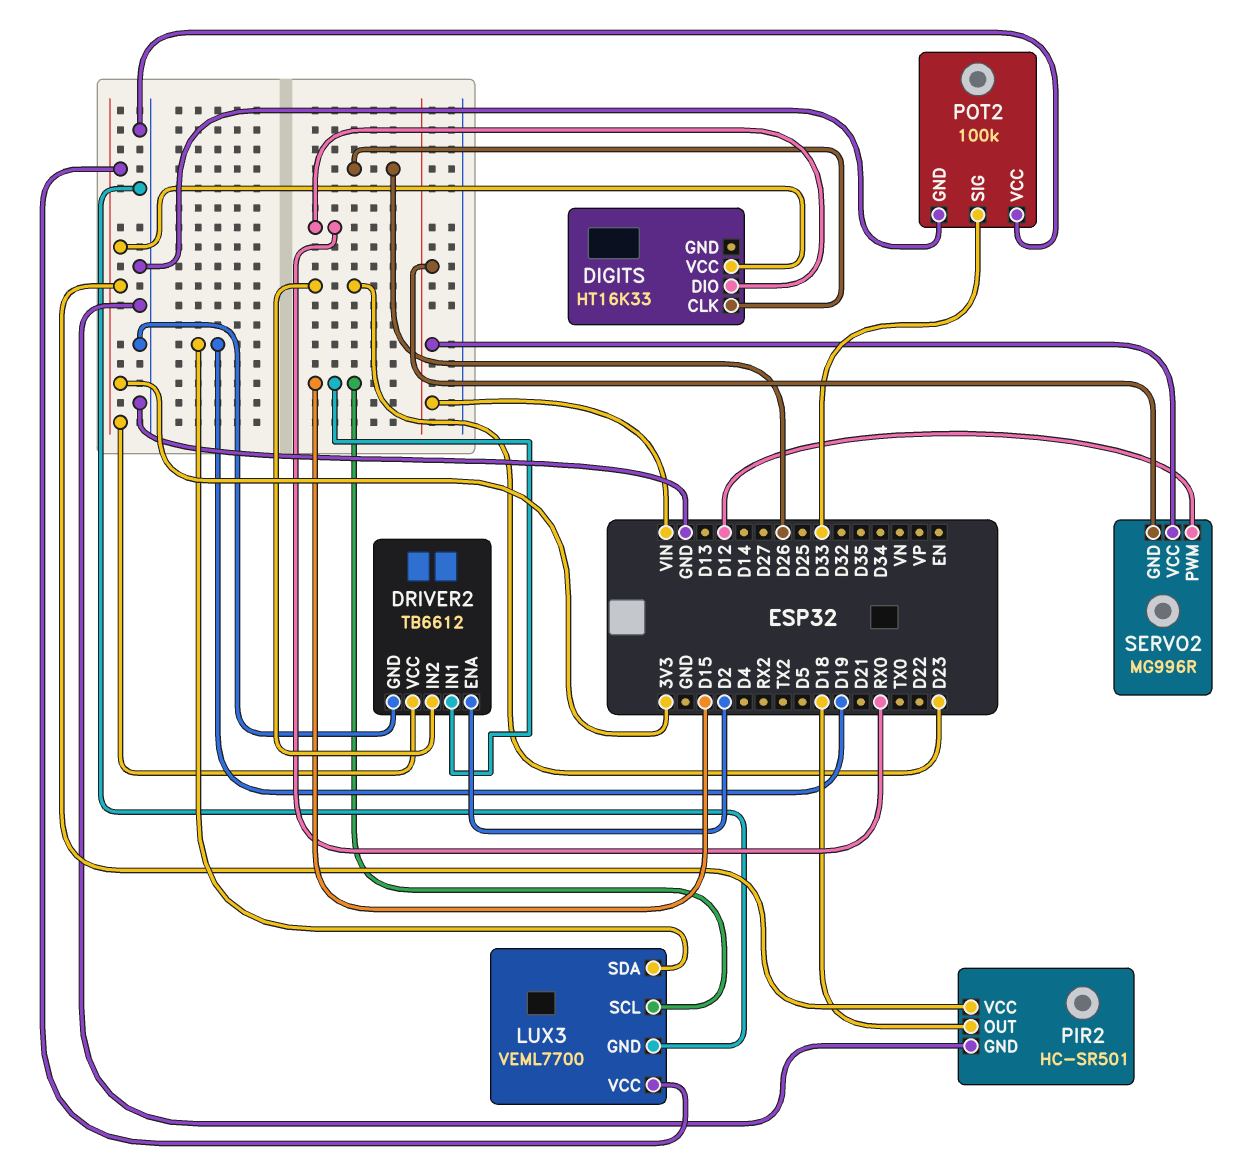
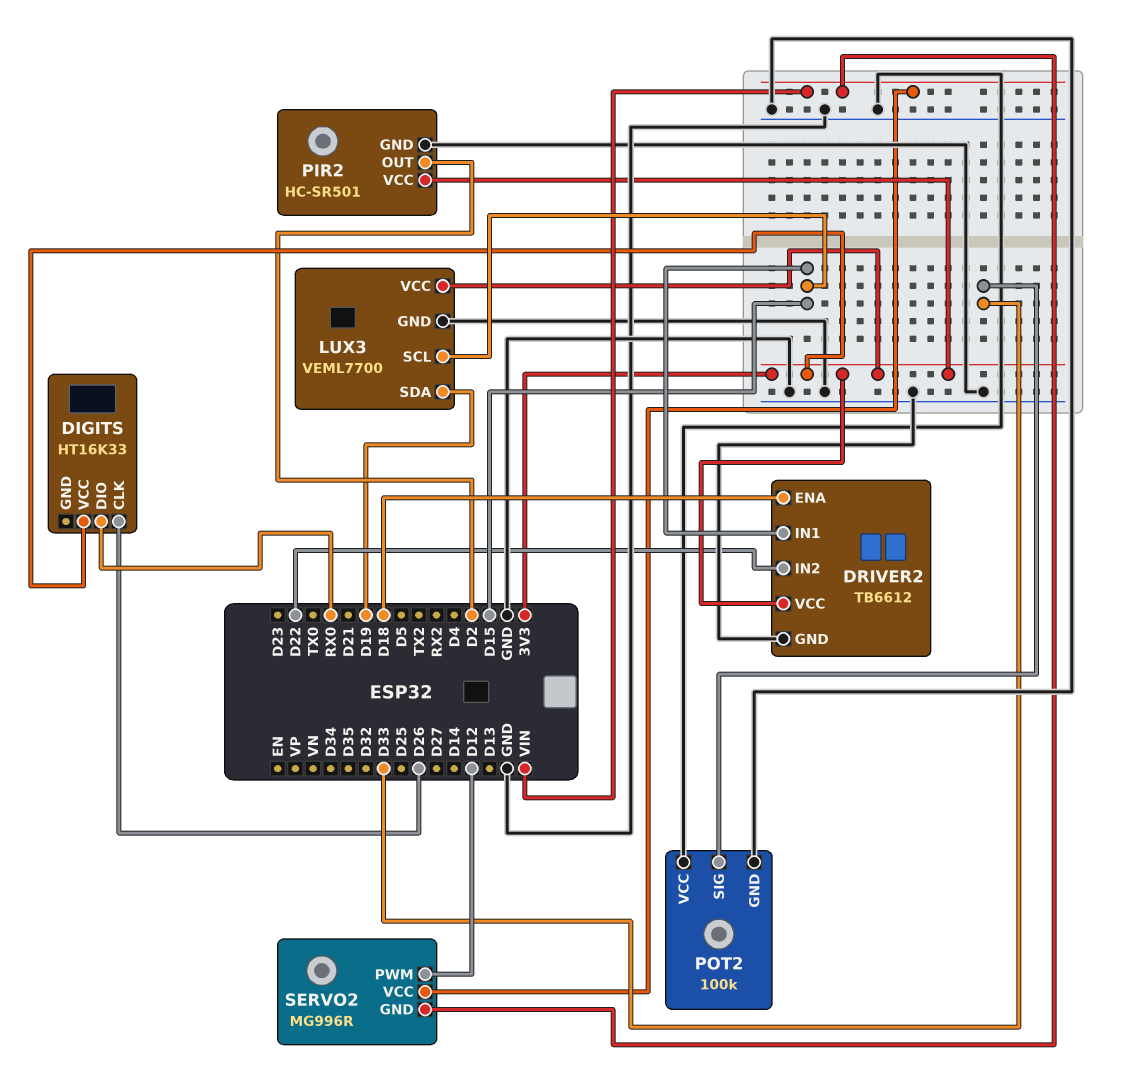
DRIVER2 pin ENA: D2 -> D18
DRIVER2 pin IN2: D23 -> D22
PIR2 pin OUT: D18 -> D2

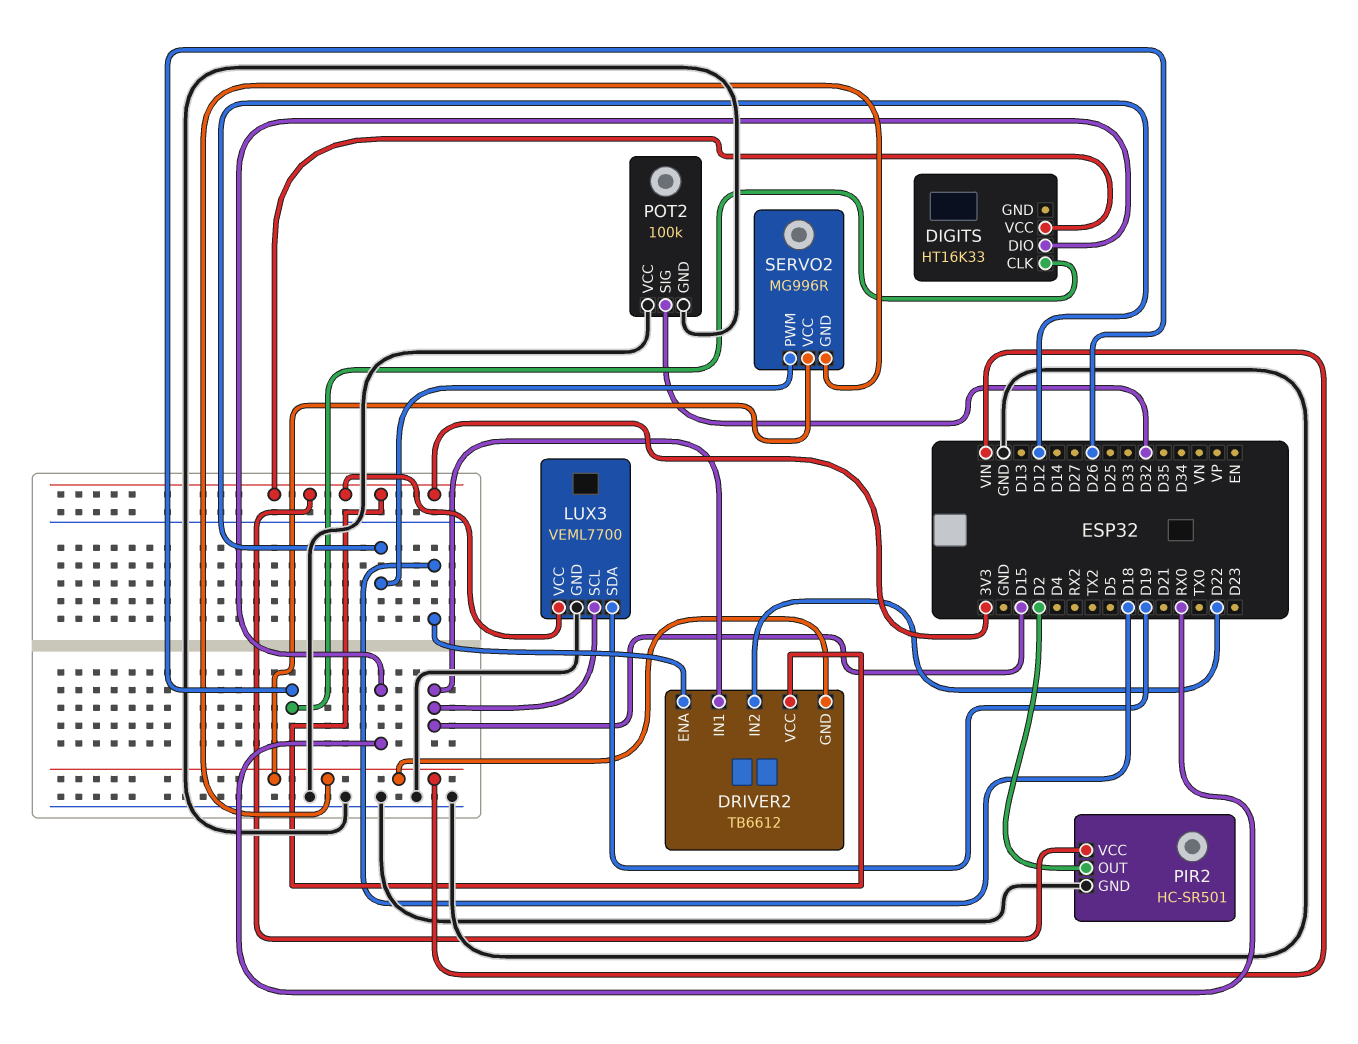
DRIVER2 pin GND: GND -> VIN
POT2 pin SIG: D33 -> D32

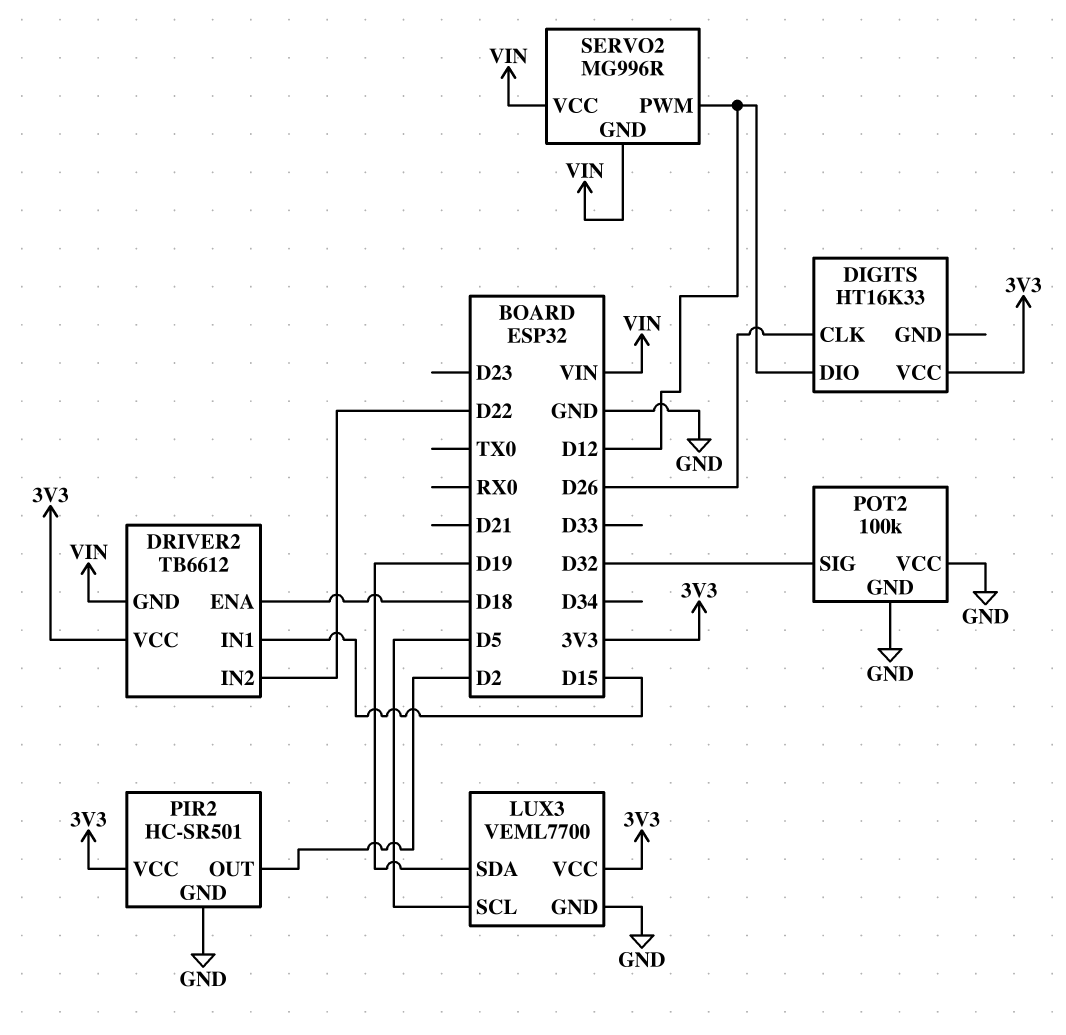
DIGITS pin DIO: RX0 -> D12
LUX3 pin SCL: D15 -> D5

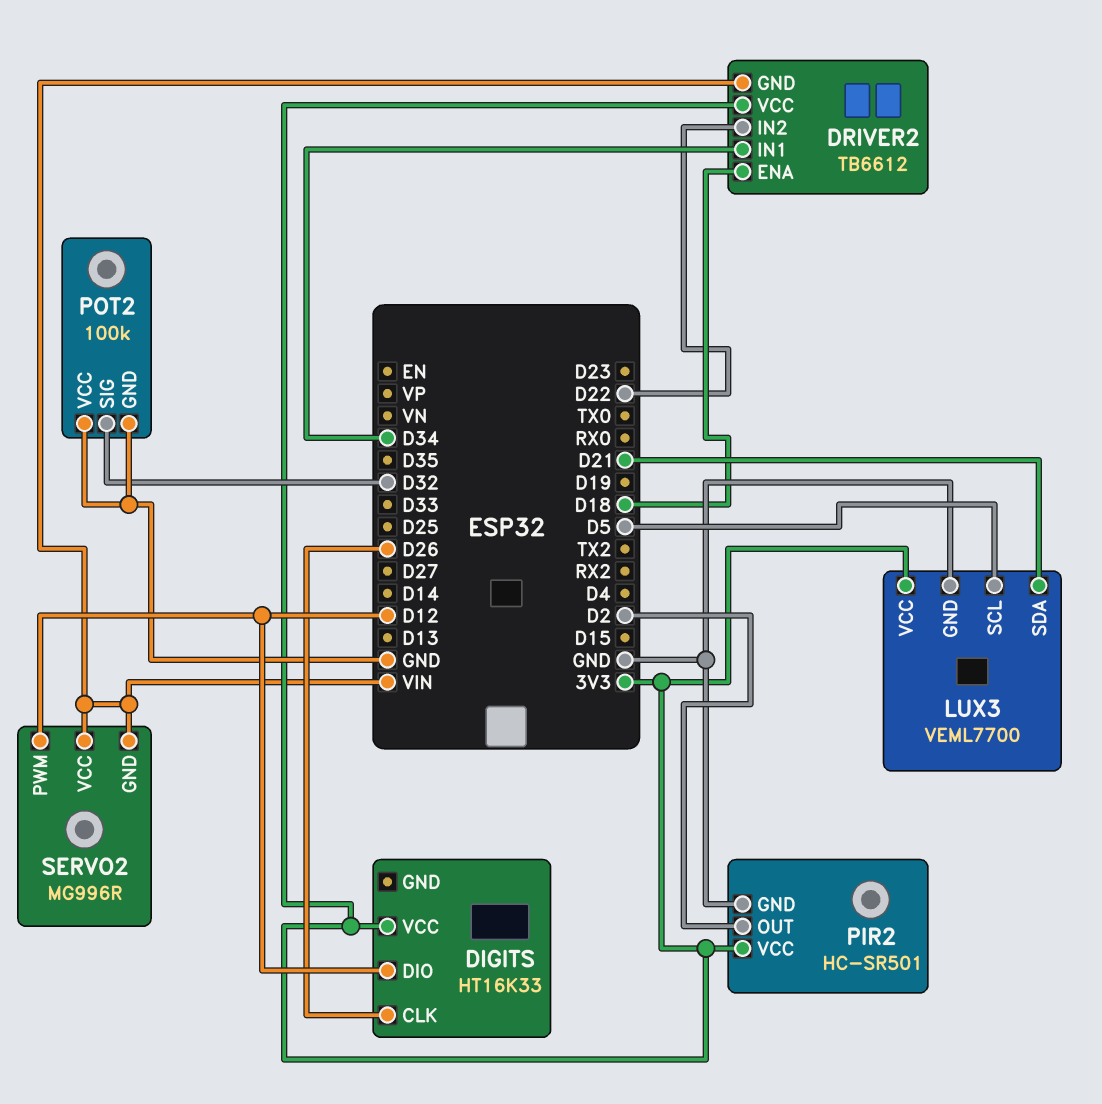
DRIVER2 pin IN1: D15 -> D34
LUX3 pin SDA: D19 -> D21

